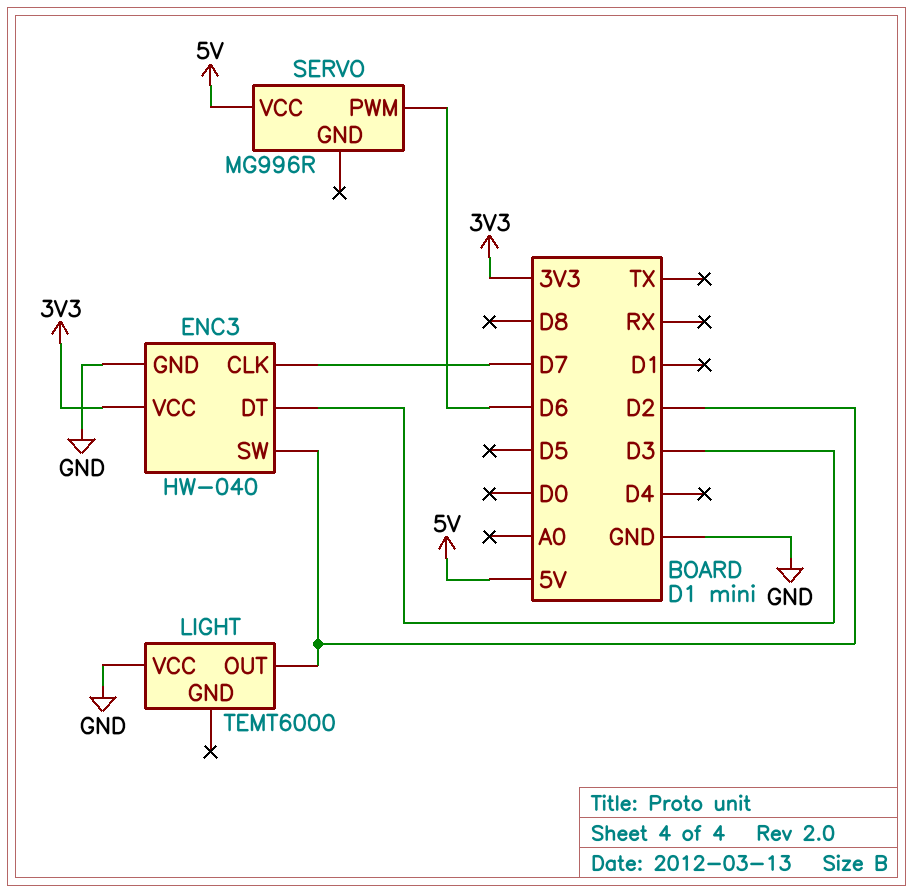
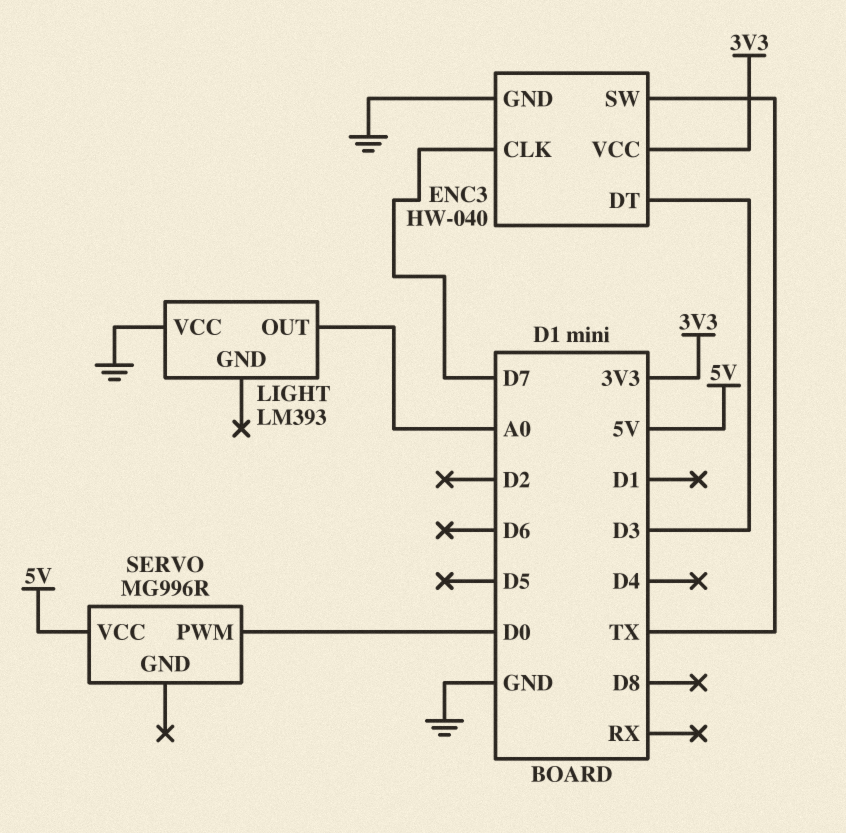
ENC3 pin SW: D2 -> TX
LIGHT: TEMT6000 -> LM393
LIGHT pin OUT: D2 -> A0
SERVO pin PWM: D6 -> D0

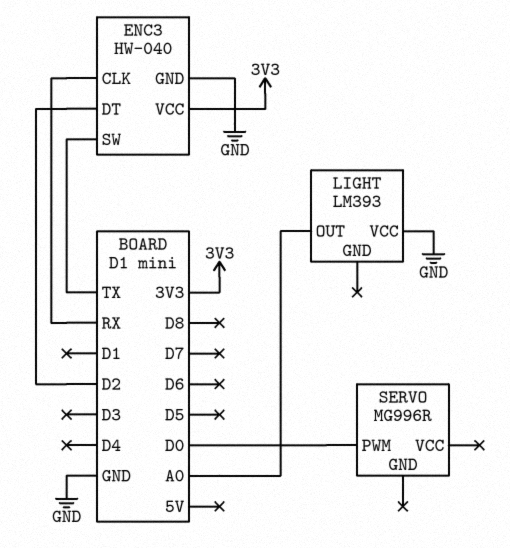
ENC3 pin CLK: D7 -> RX
ENC3 pin DT: D3 -> D2
SERVO pin VCC: 5V -> none

